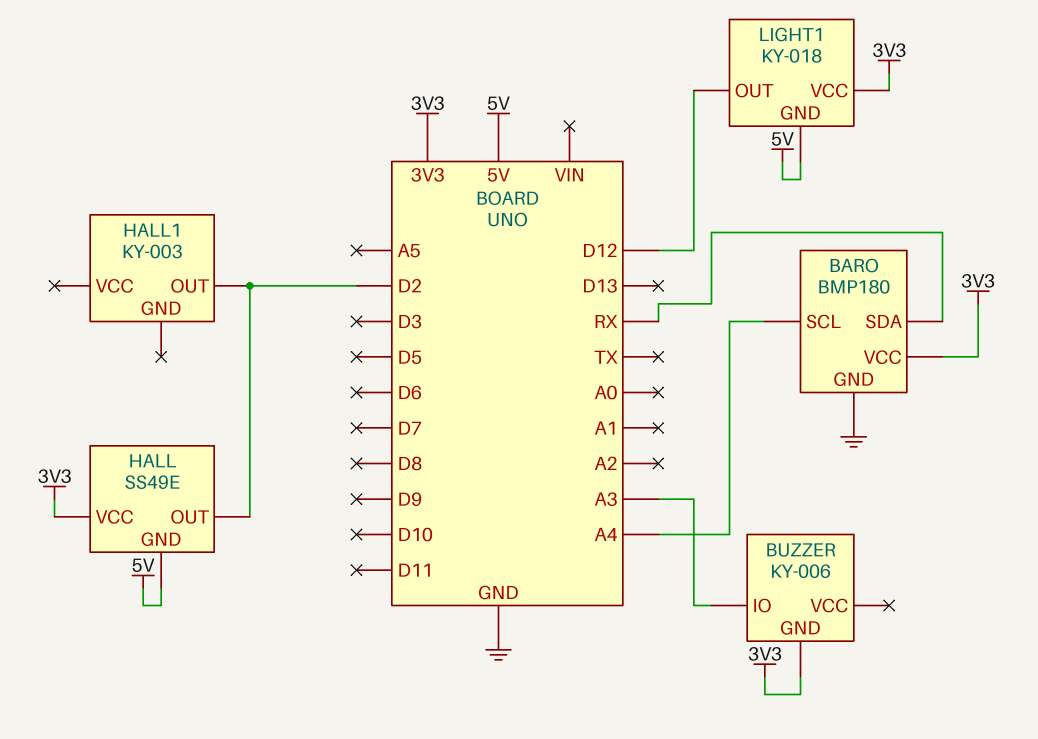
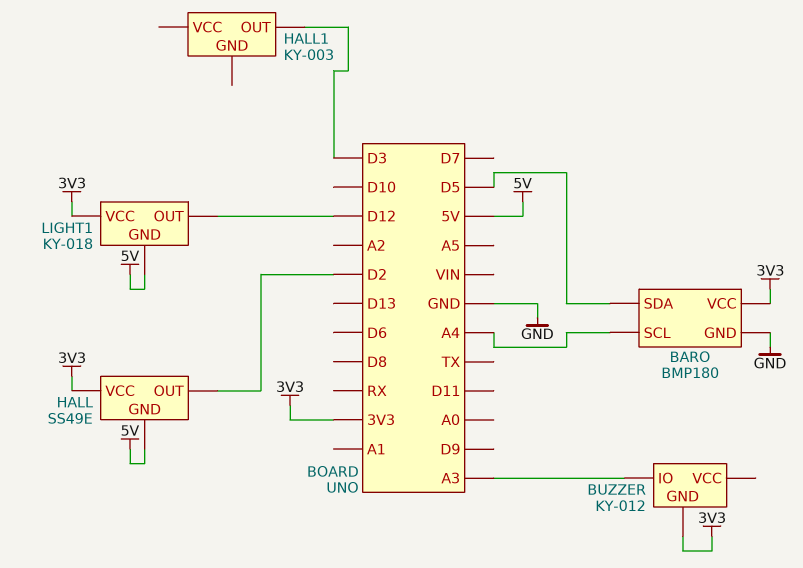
BARO pin SDA: RX -> D5
BUZZER: KY-006 -> KY-012
HALL1 pin OUT: D2 -> D3

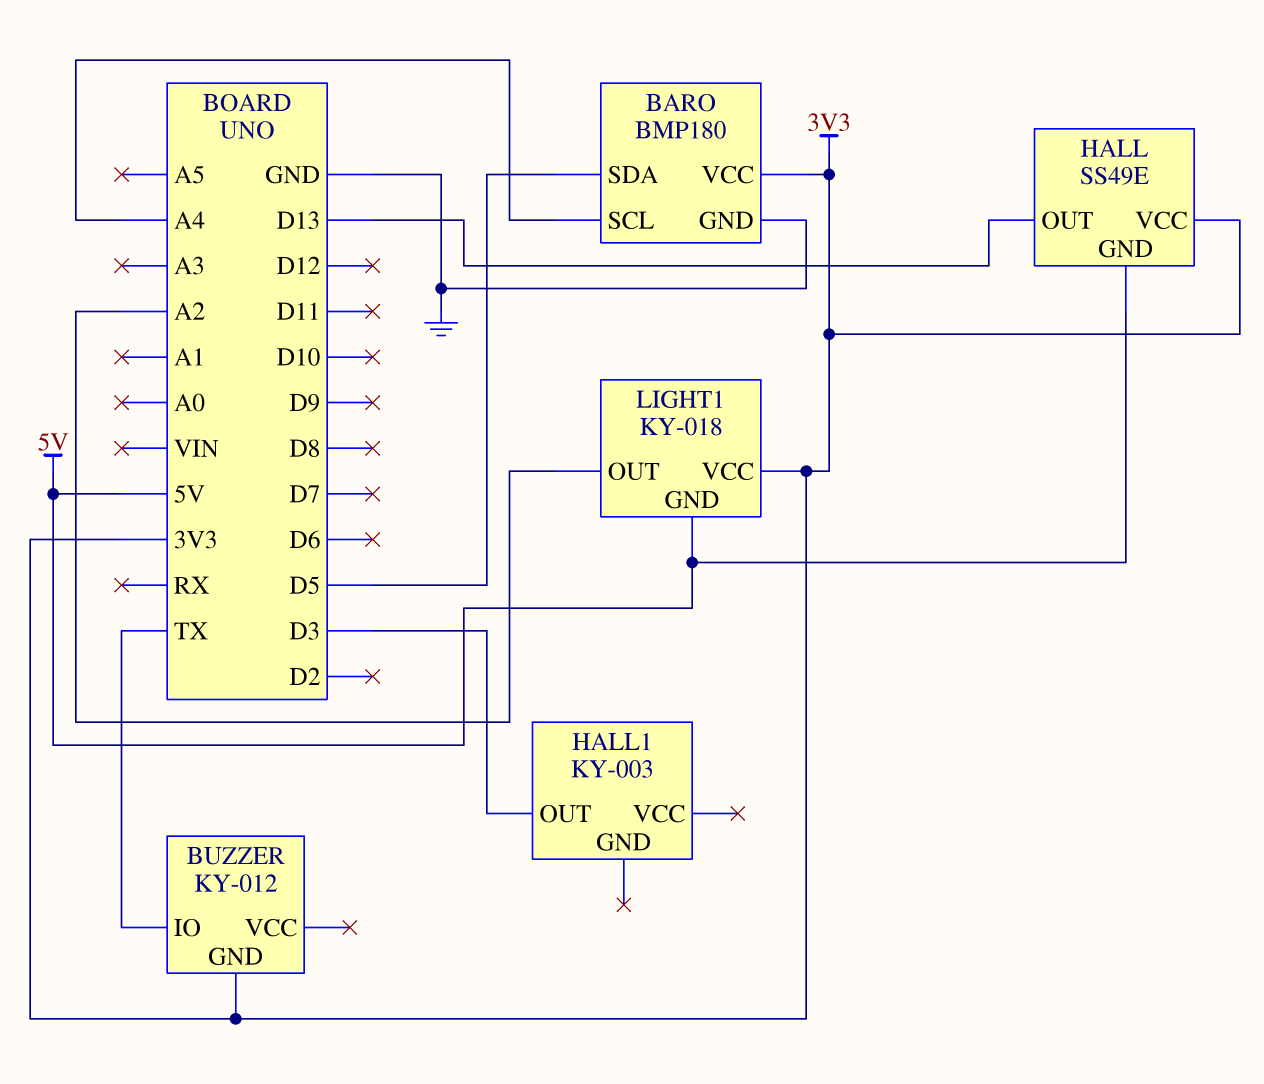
BUZZER pin IO: A3 -> TX
HALL pin OUT: D2 -> D13
LIGHT1 pin OUT: D12 -> A2

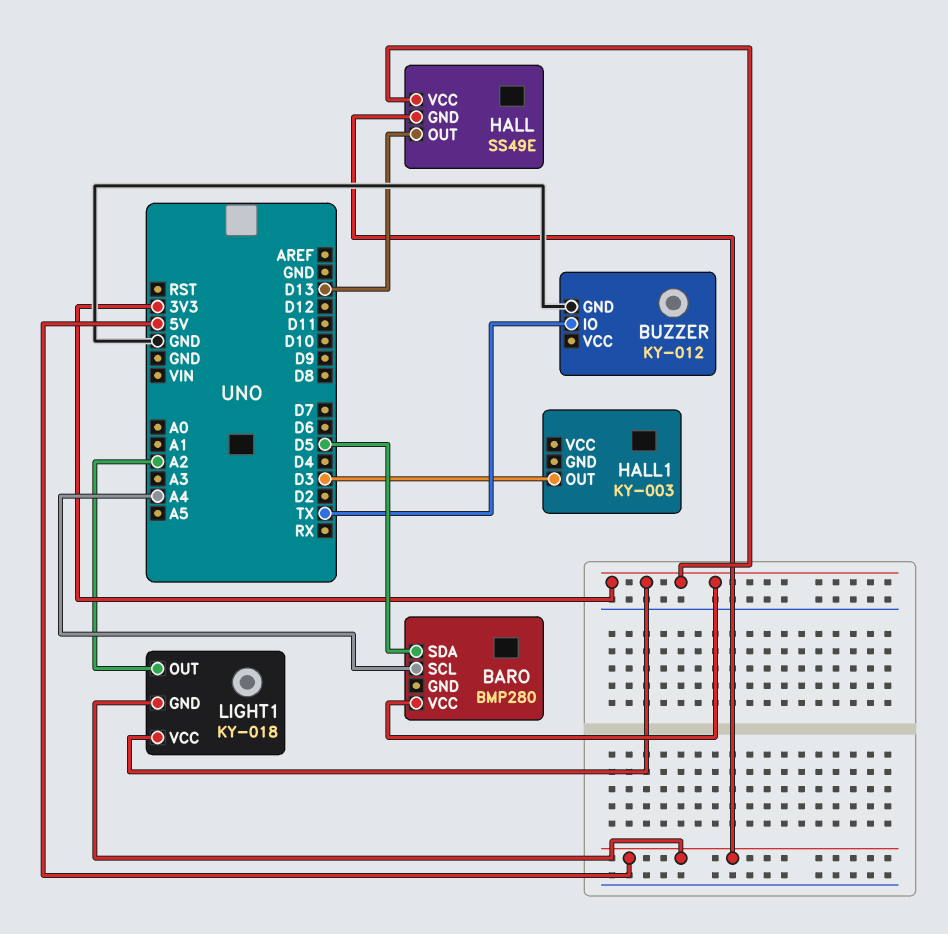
BARO: BMP180 -> BMP280
BARO pin GND: GND -> none
BUZZER pin GND: 3V3 -> GND

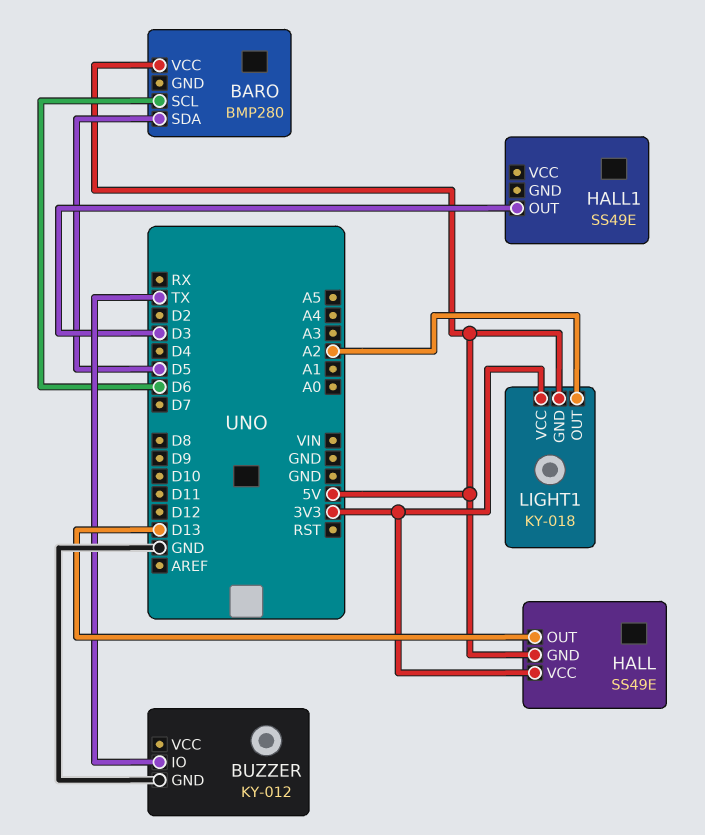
BARO pin SCL: A4 -> D6
BARO pin VCC: 3V3 -> 5V
HALL1: KY-003 -> SS49E

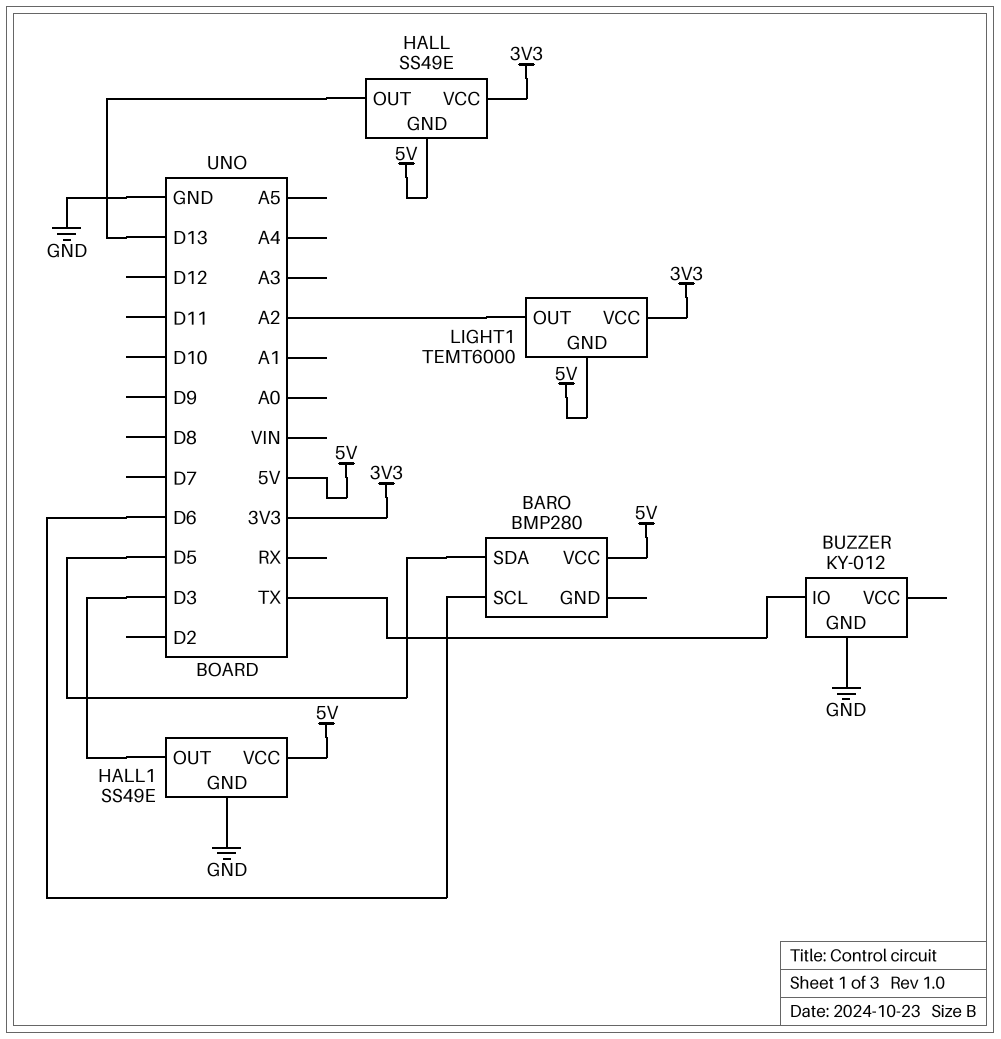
HALL1 pin GND: none -> GND
HALL1 pin VCC: none -> 5V
LIGHT1: KY-018 -> TEMT6000

